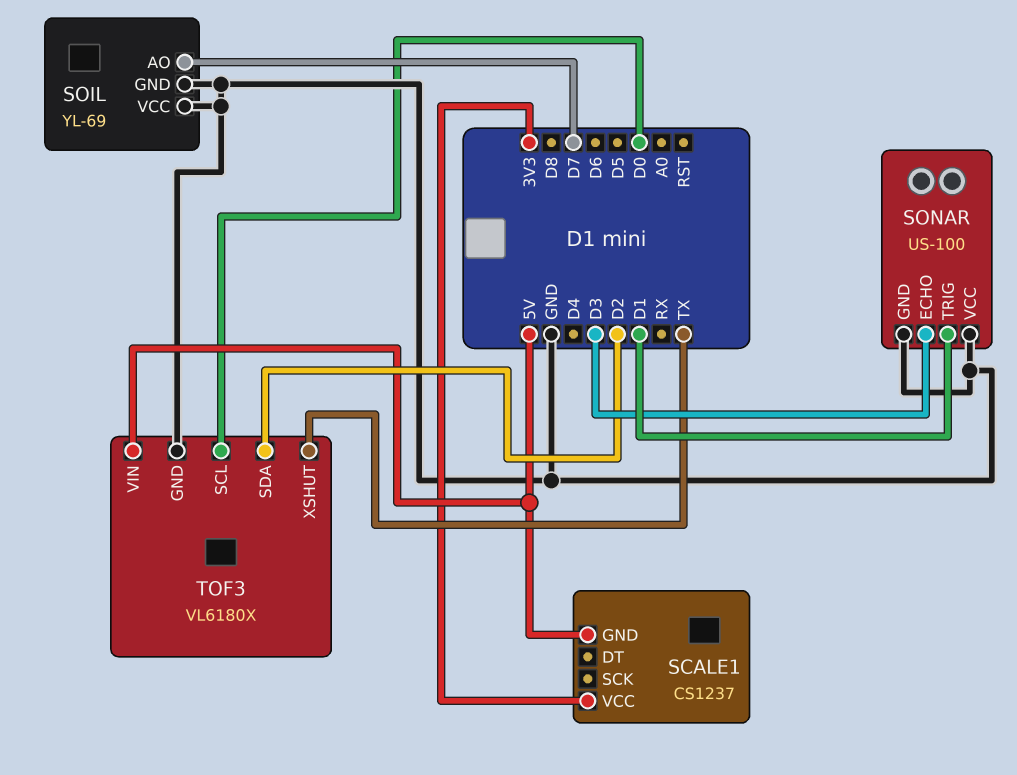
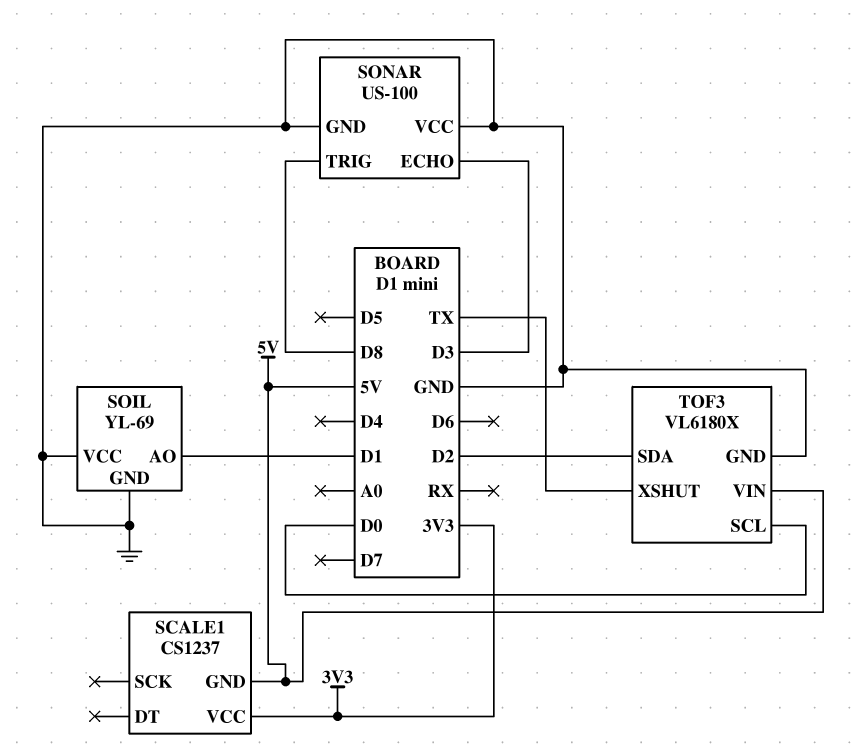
SOIL pin AO: D7 -> D1
SONAR pin TRIG: D1 -> D8

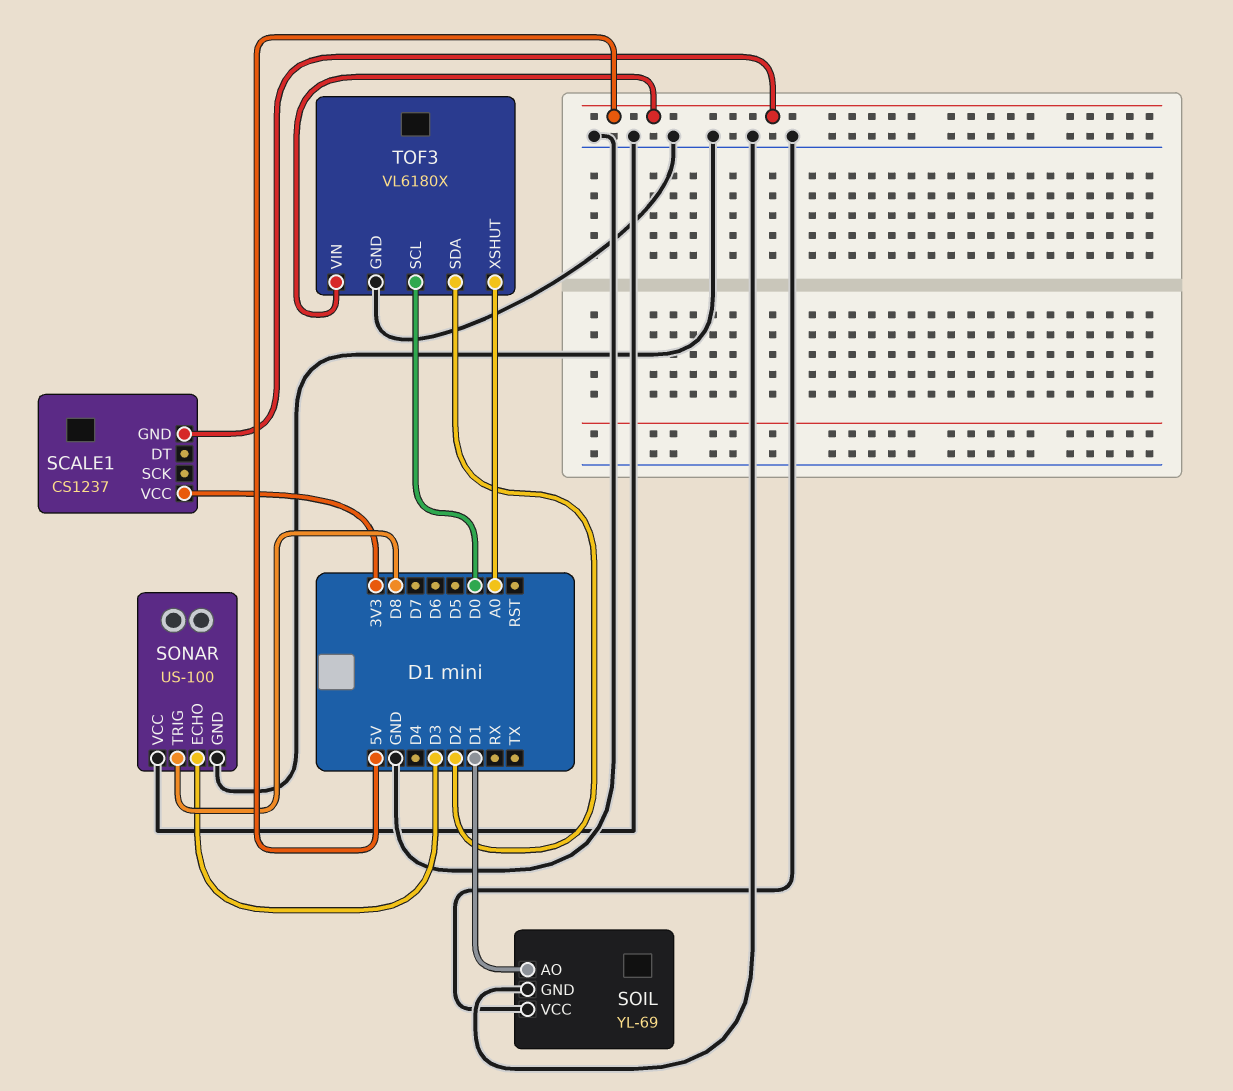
TOF3 pin XSHUT: TX -> A0

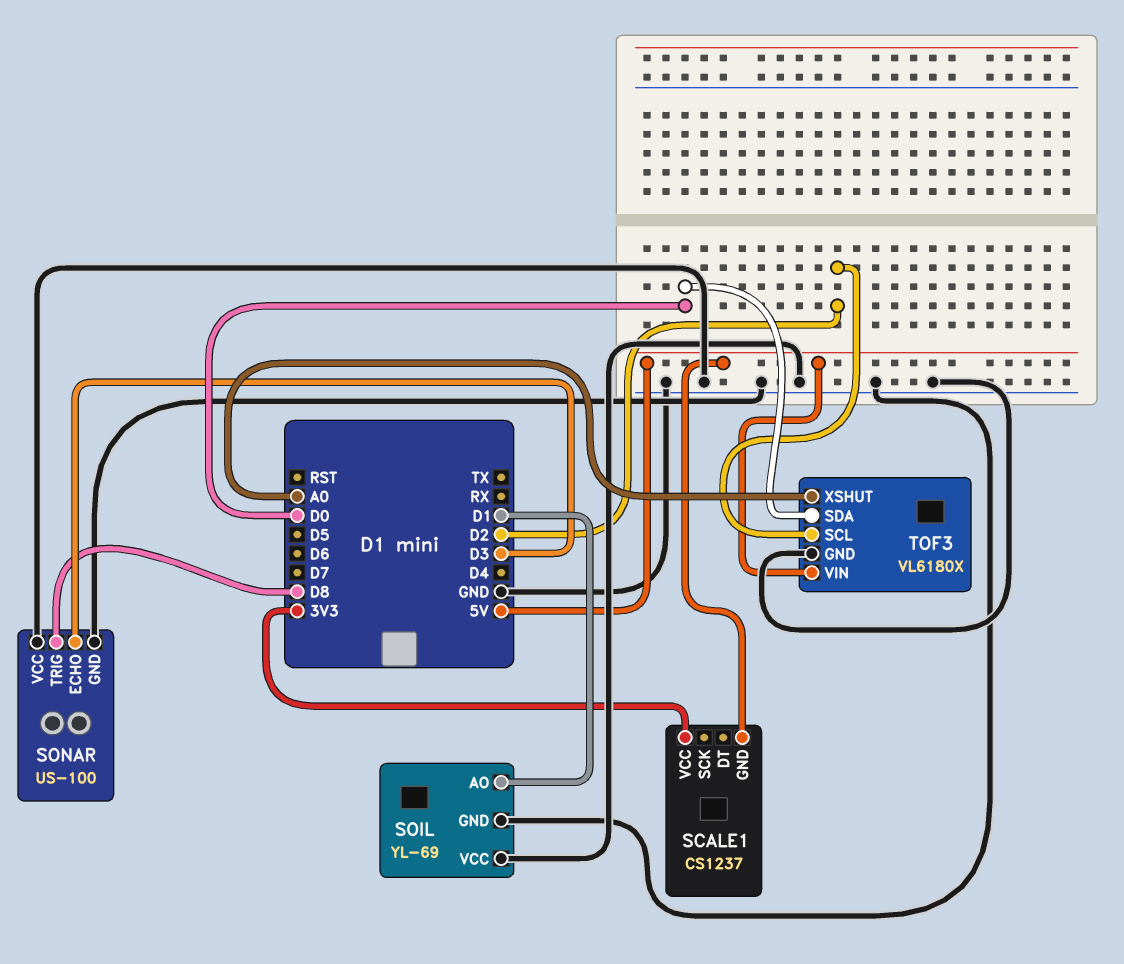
TOF3 pin SCL: D0 -> D2
TOF3 pin SDA: D2 -> D0

